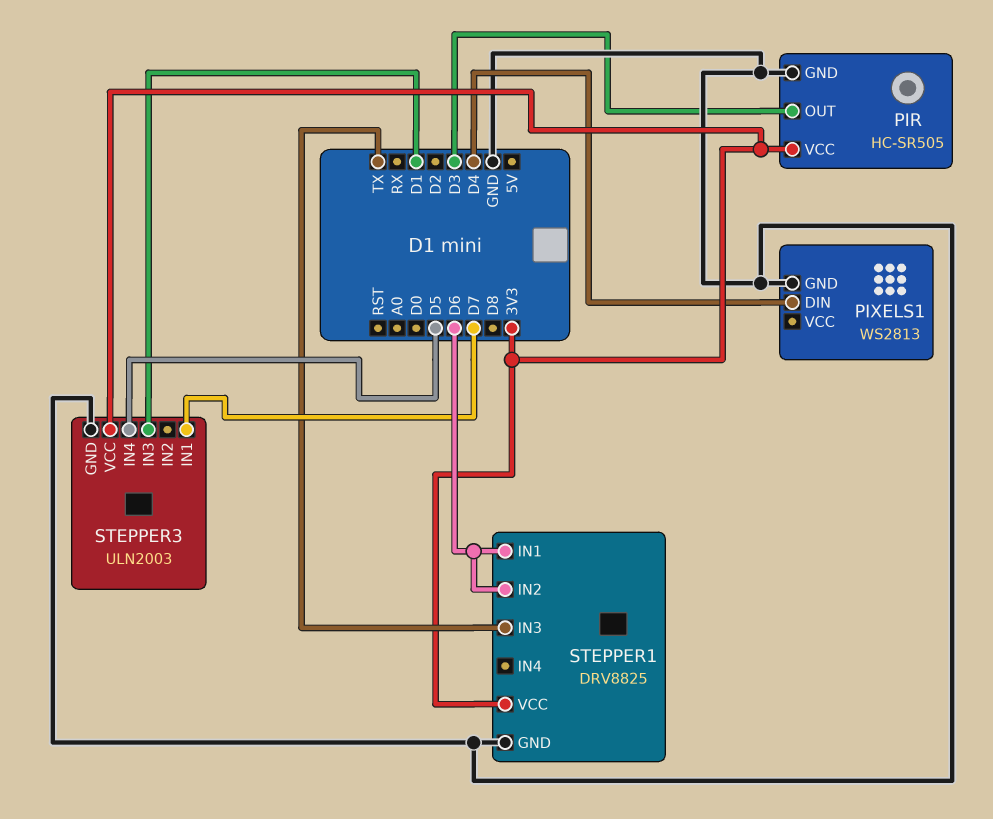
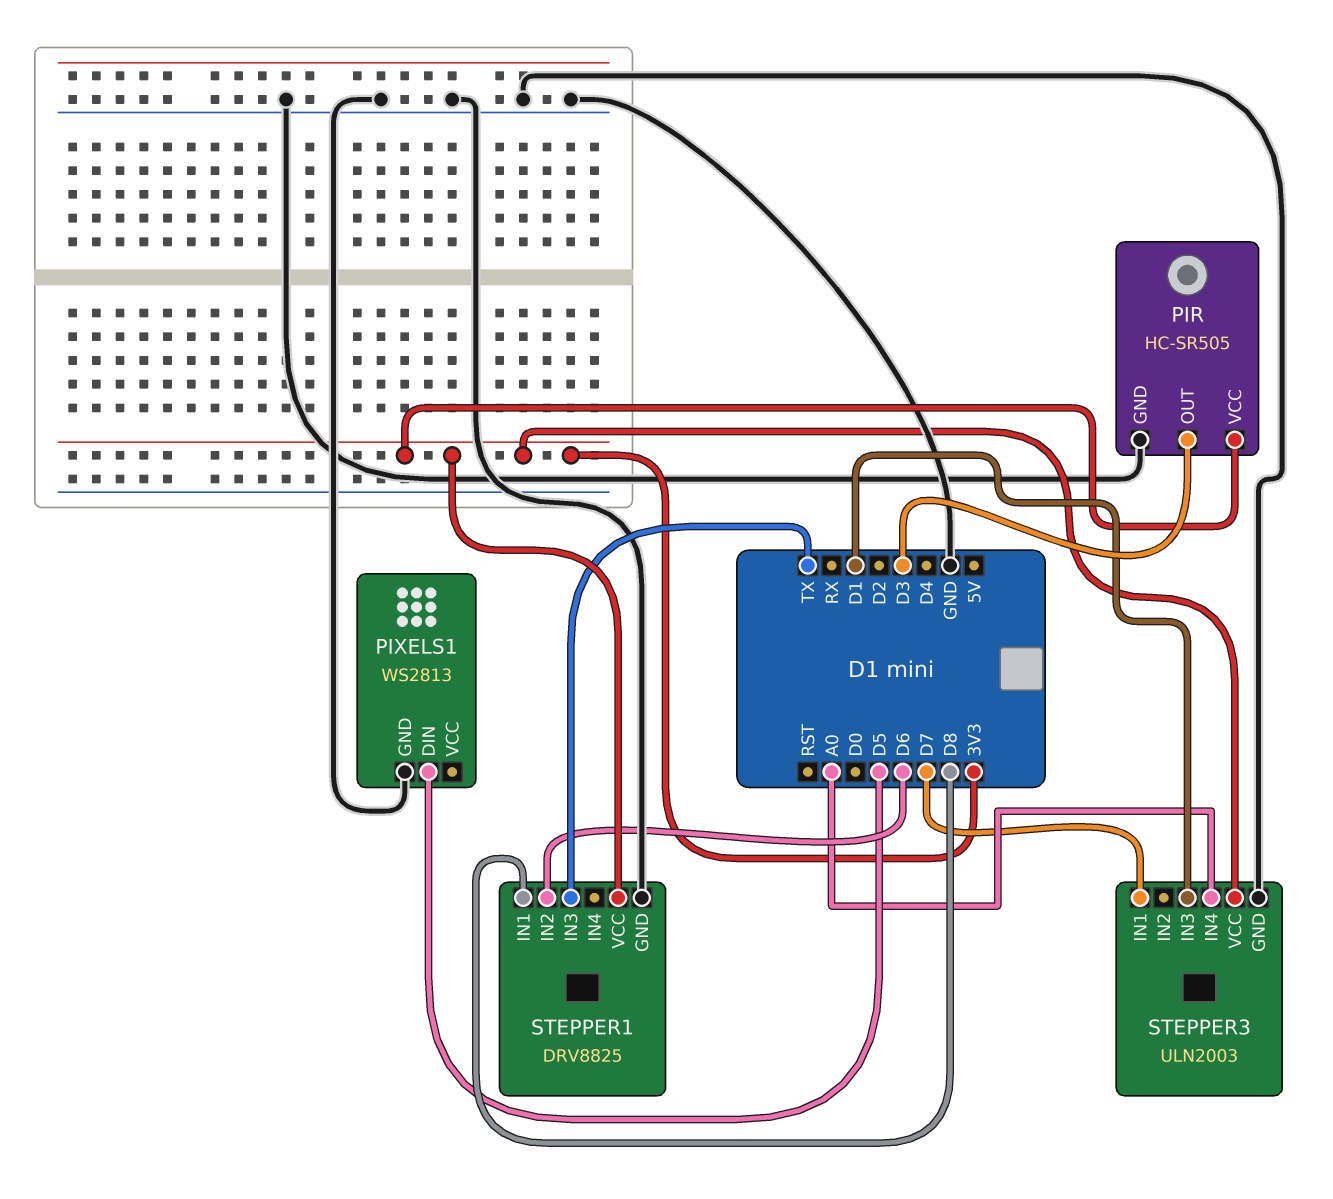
PIXELS1 pin DIN: D4 -> D5
STEPPER1 pin IN1: D6 -> D8
STEPPER3 pin IN4: D5 -> A0

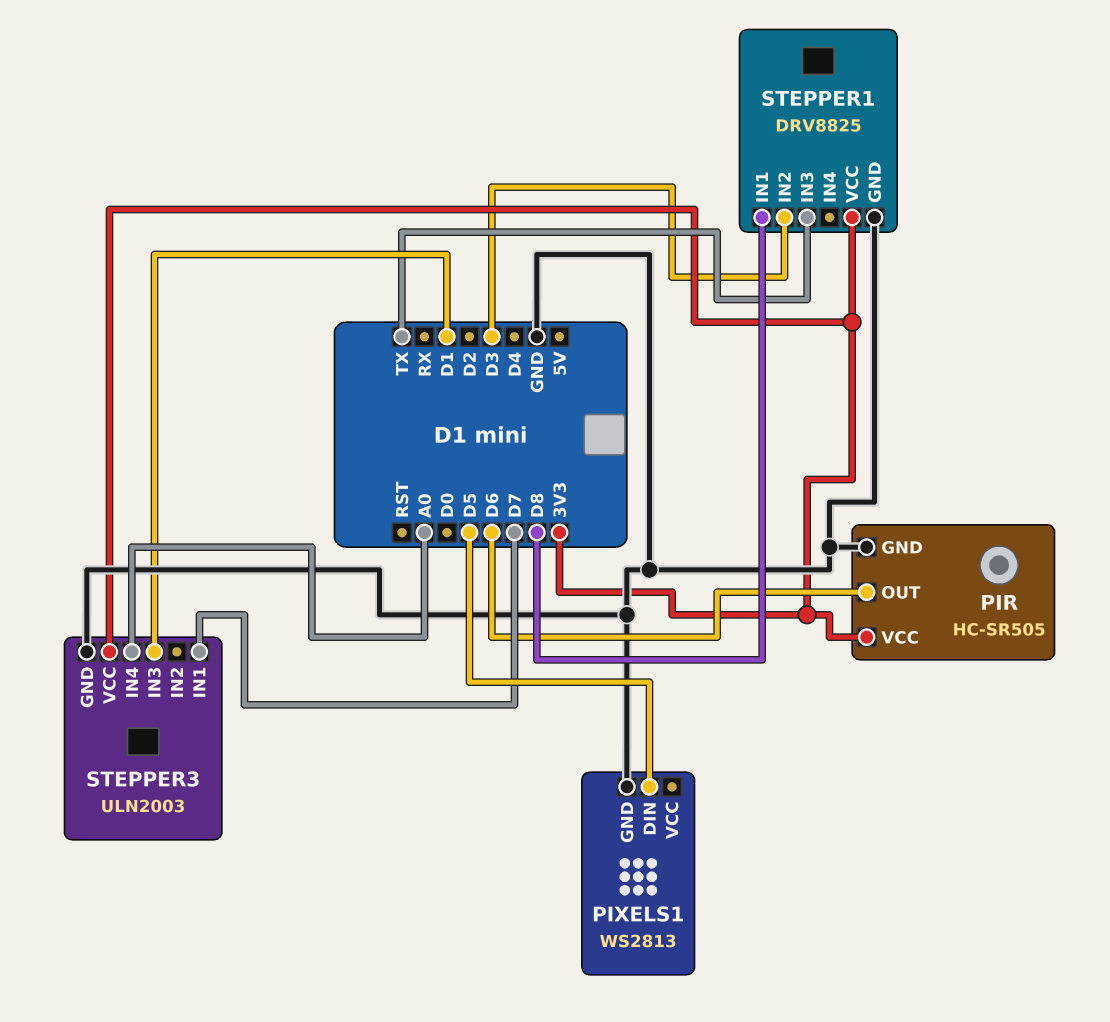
PIR pin OUT: D3 -> D6
STEPPER1 pin IN2: D6 -> D3

